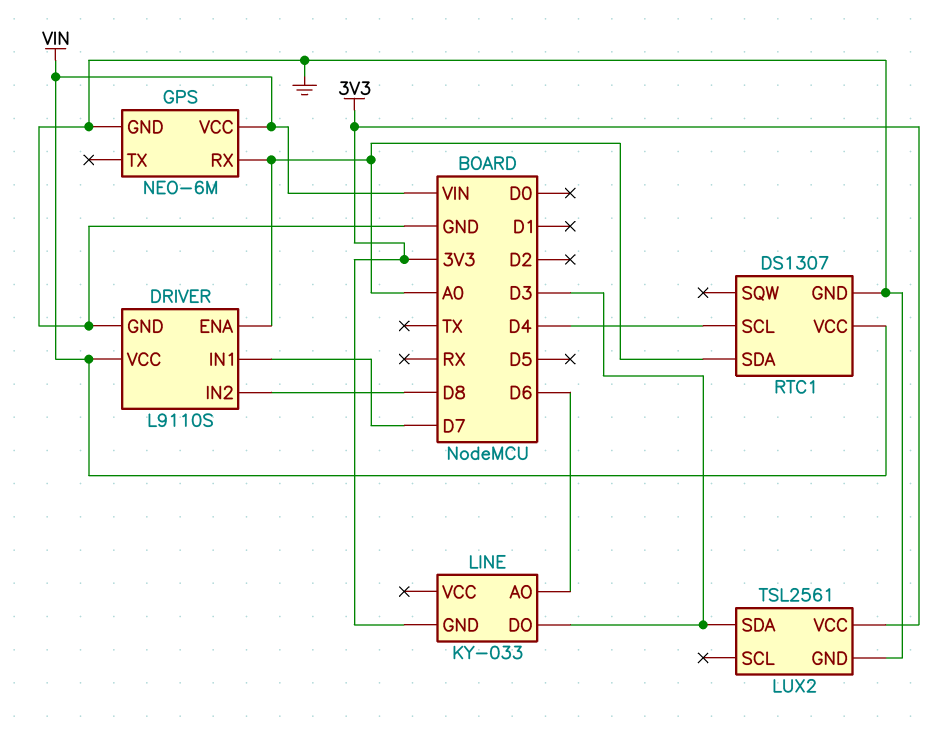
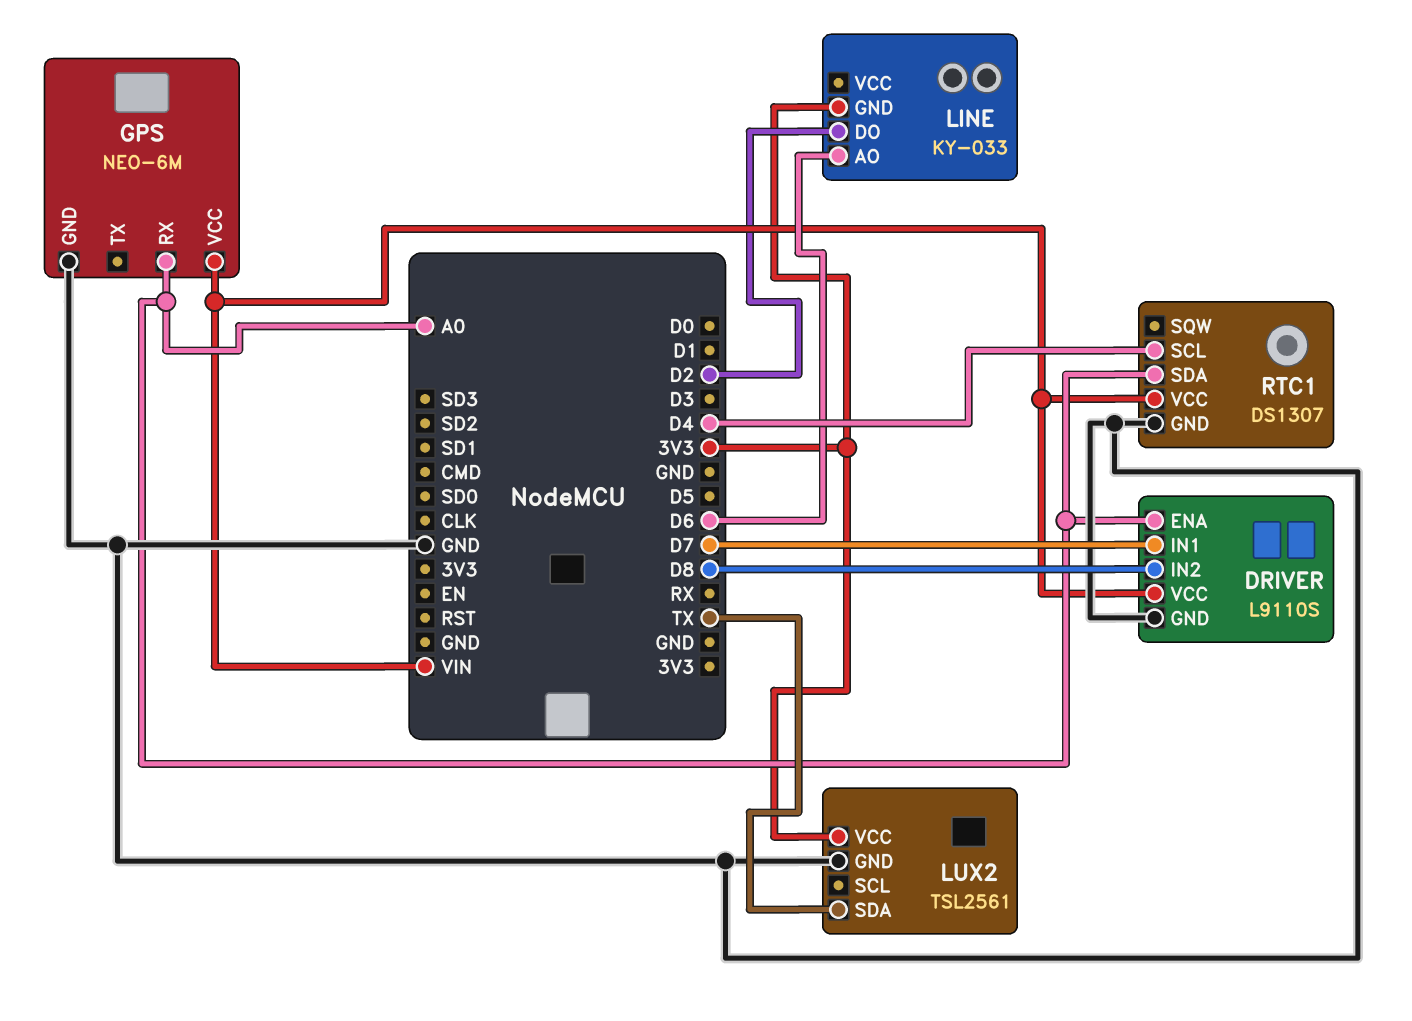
LINE pin DO: D3 -> D2
LUX2 pin SDA: D3 -> TX

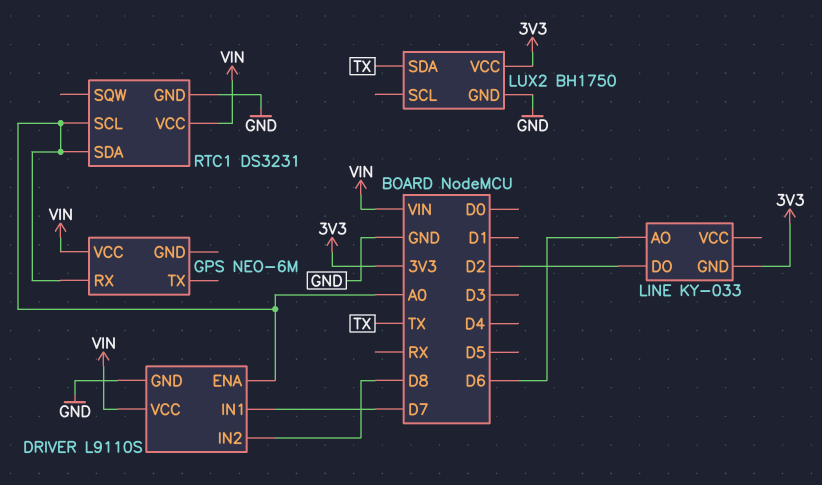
GPS pin GND: GND -> none
LUX2: TSL2561 -> BH1750
RTC1: DS1307 -> DS3231
RTC1 pin SCL: D4 -> A0

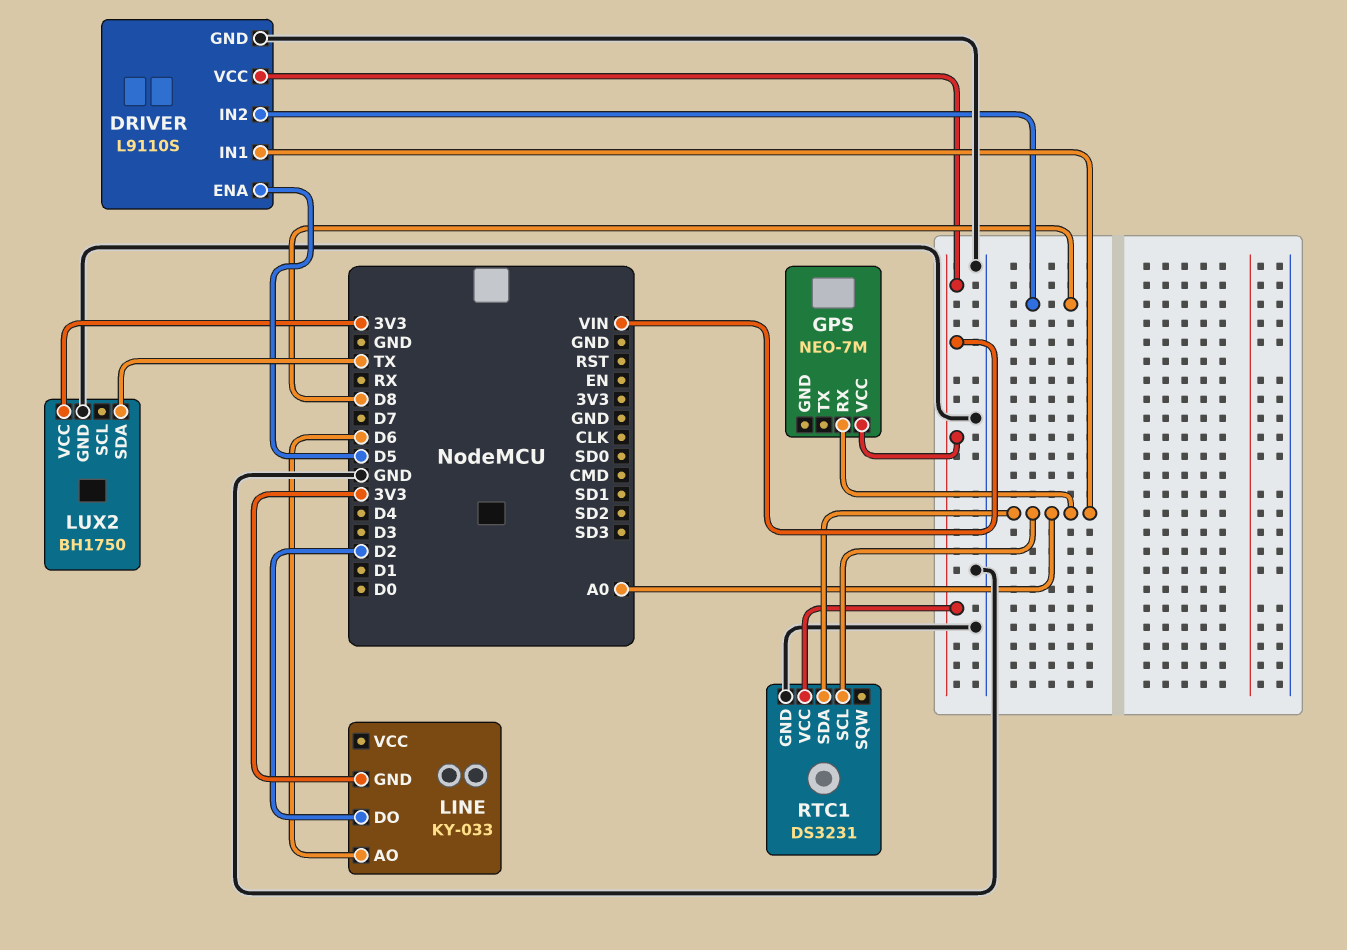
DRIVER pin ENA: A0 -> D5
DRIVER pin IN1: D7 -> A0
GPS: NEO-6M -> NEO-7M

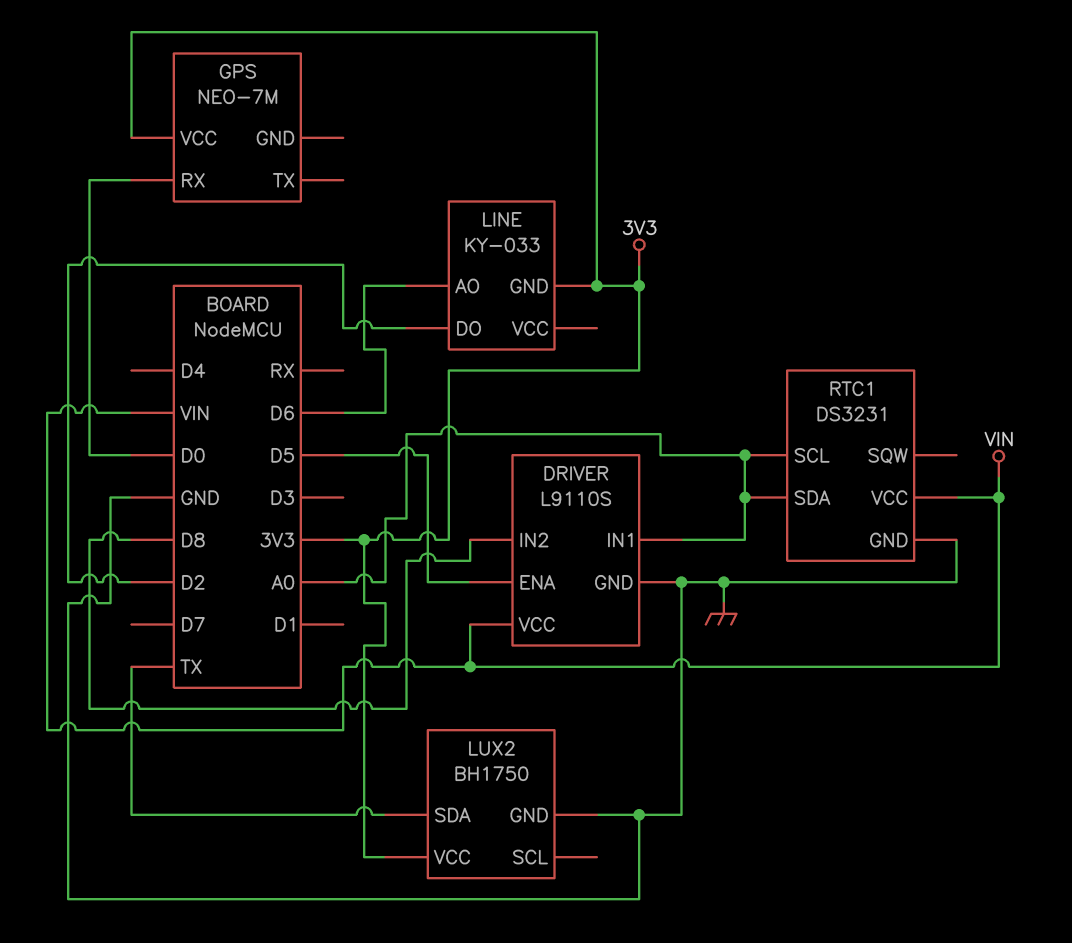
GPS pin RX: A0 -> D0
GPS pin VCC: VIN -> 3V3

